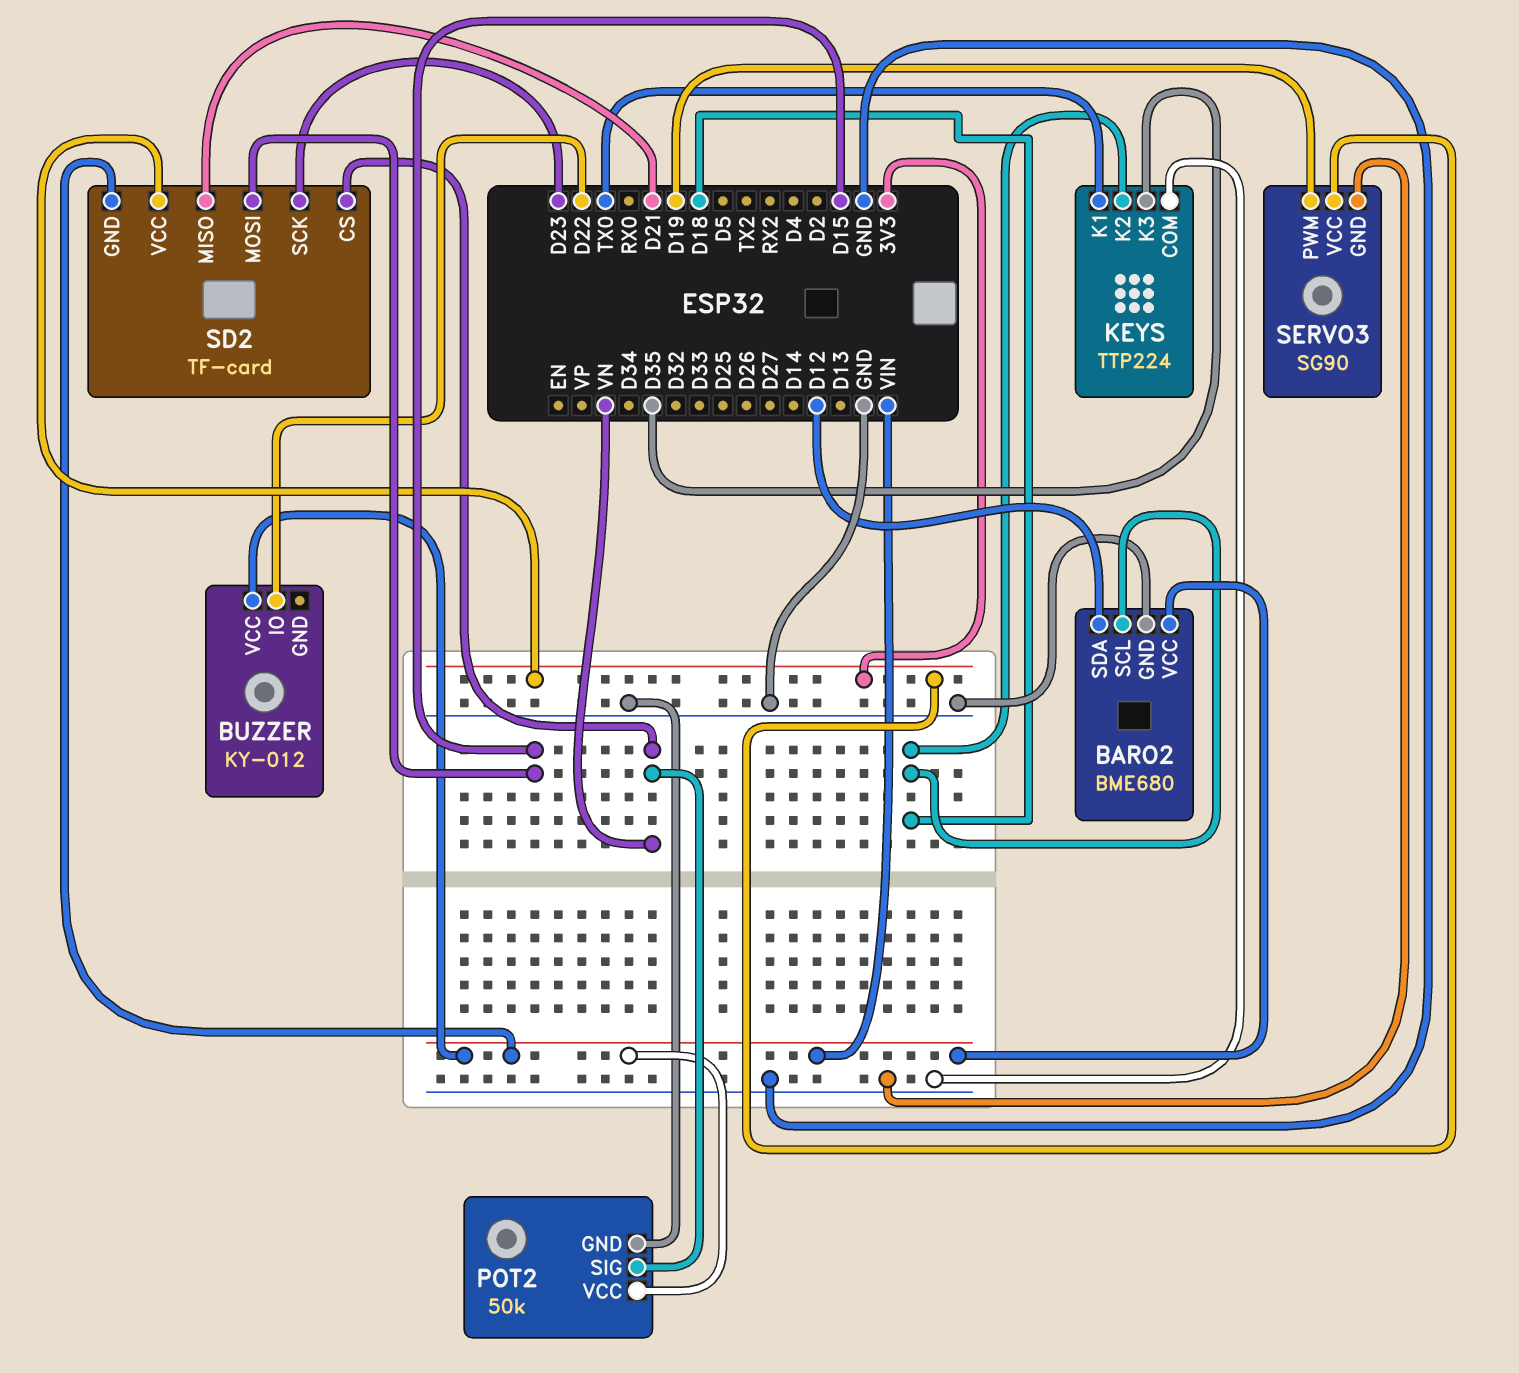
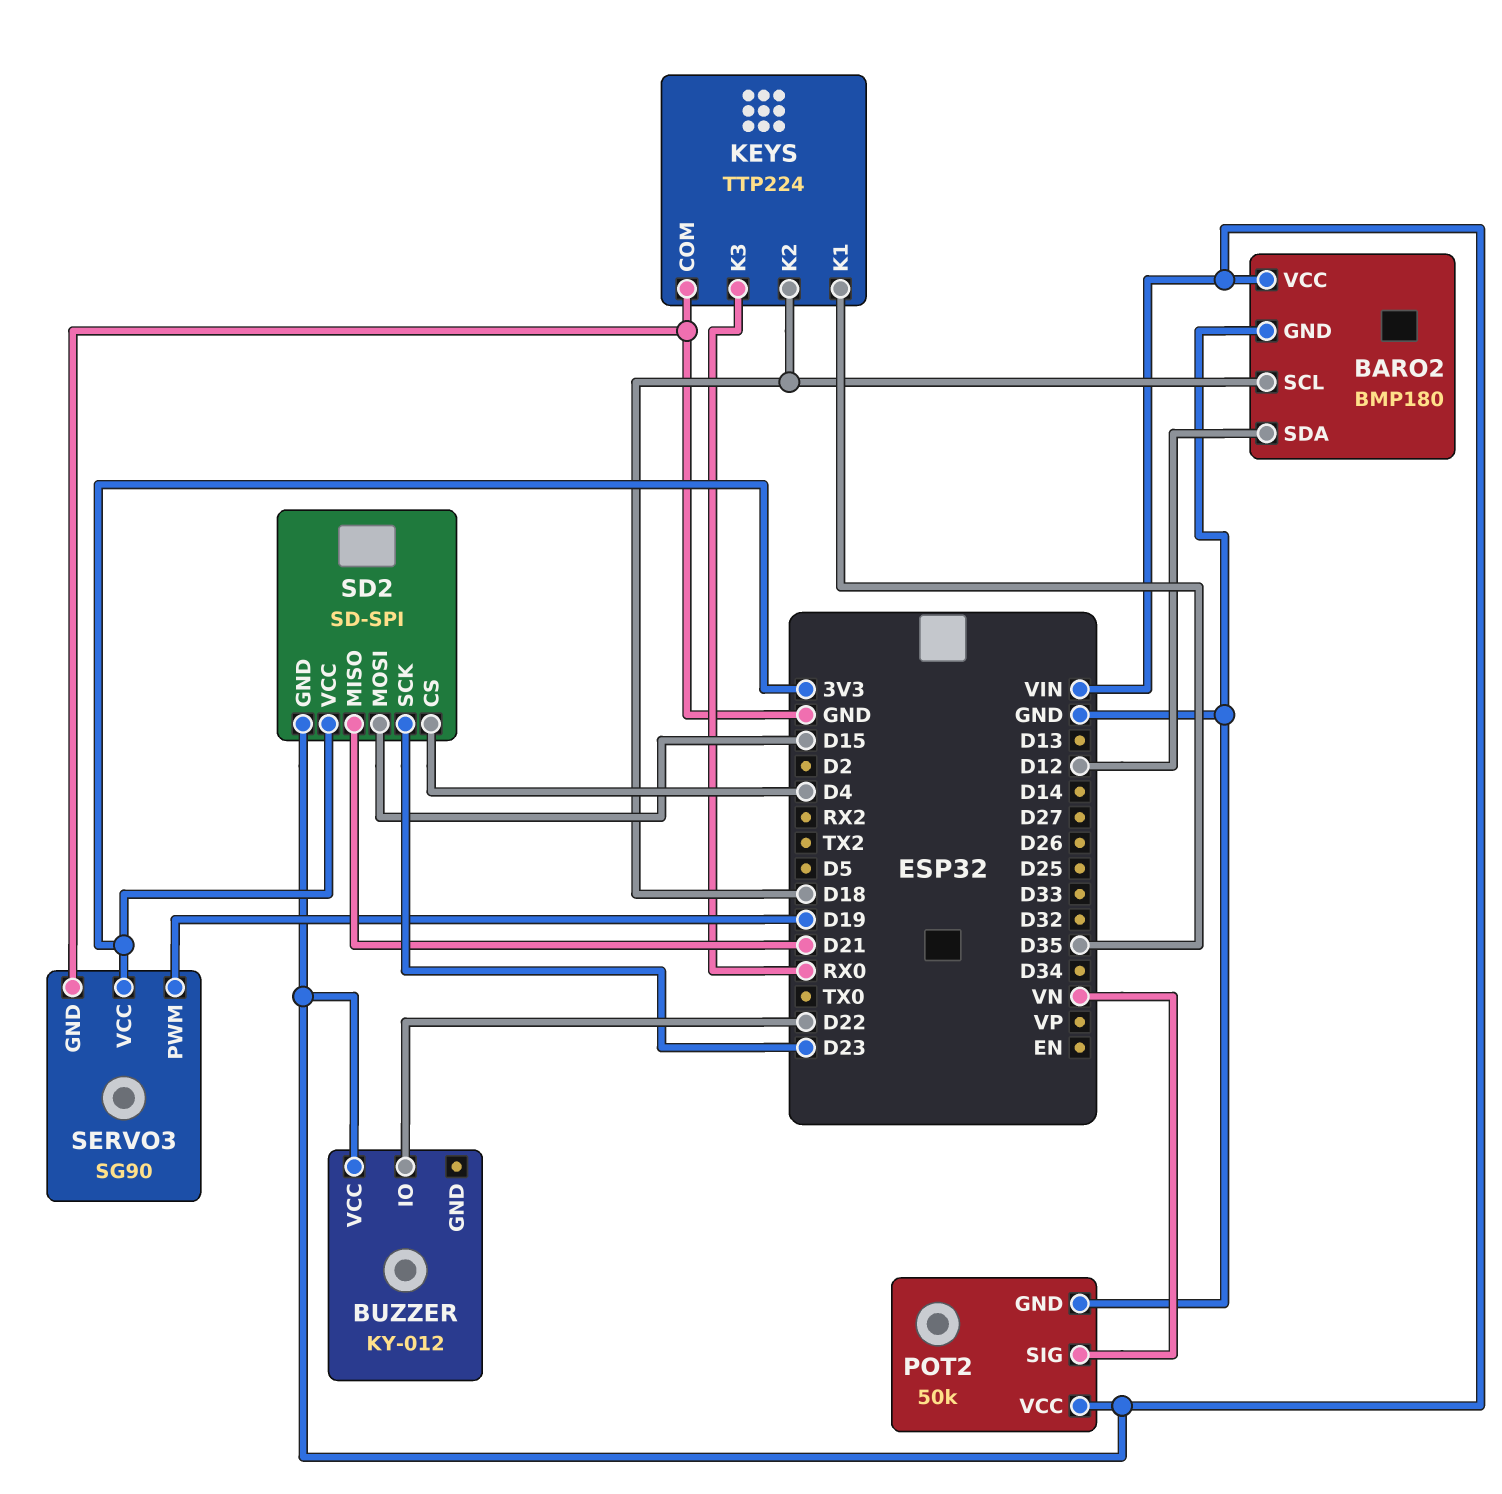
BARO2: BME680 -> BMP180
KEYS pin K1: TX0 -> D35
KEYS pin K3: D35 -> RX0
SD2: TF-card -> SD-SPI
SD2 pin CS: VN -> D4

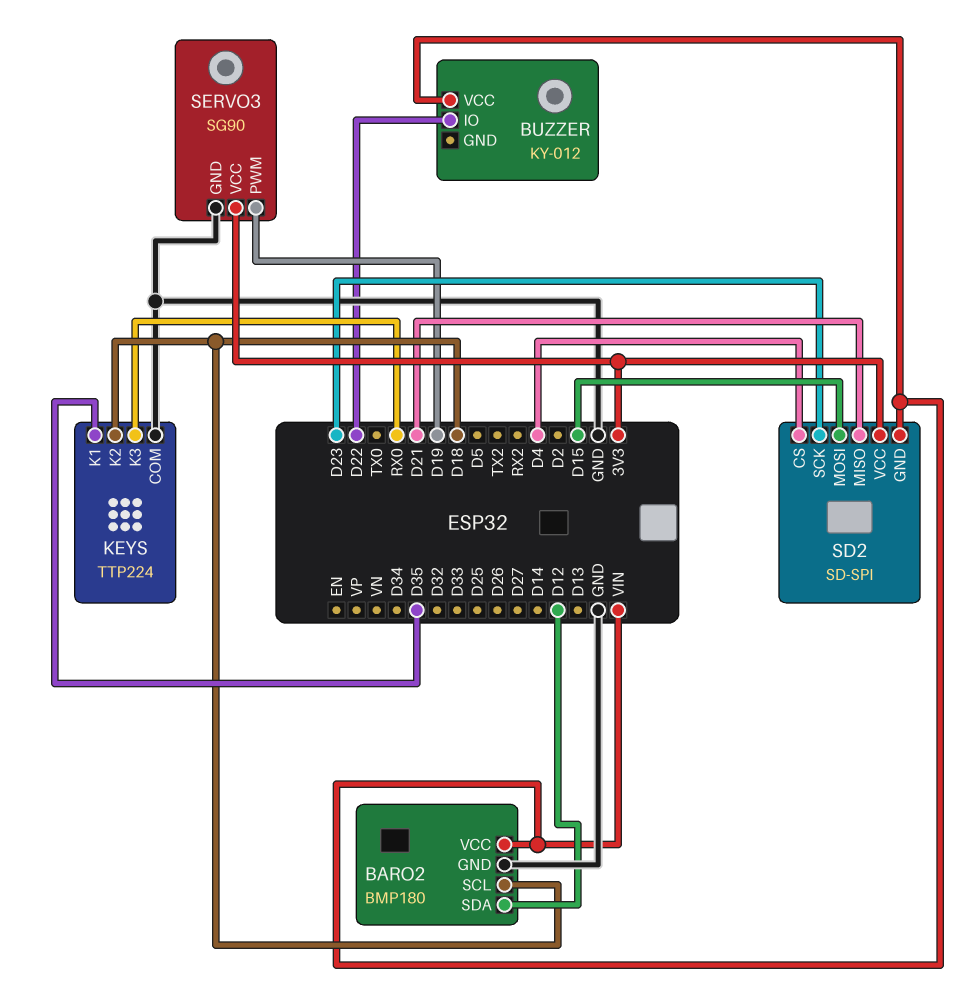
POT2: 50k -> none
POT2 pin GND: GND -> none
POT2 pin SIG: VN -> none
POT2 pin VCC: VIN -> none

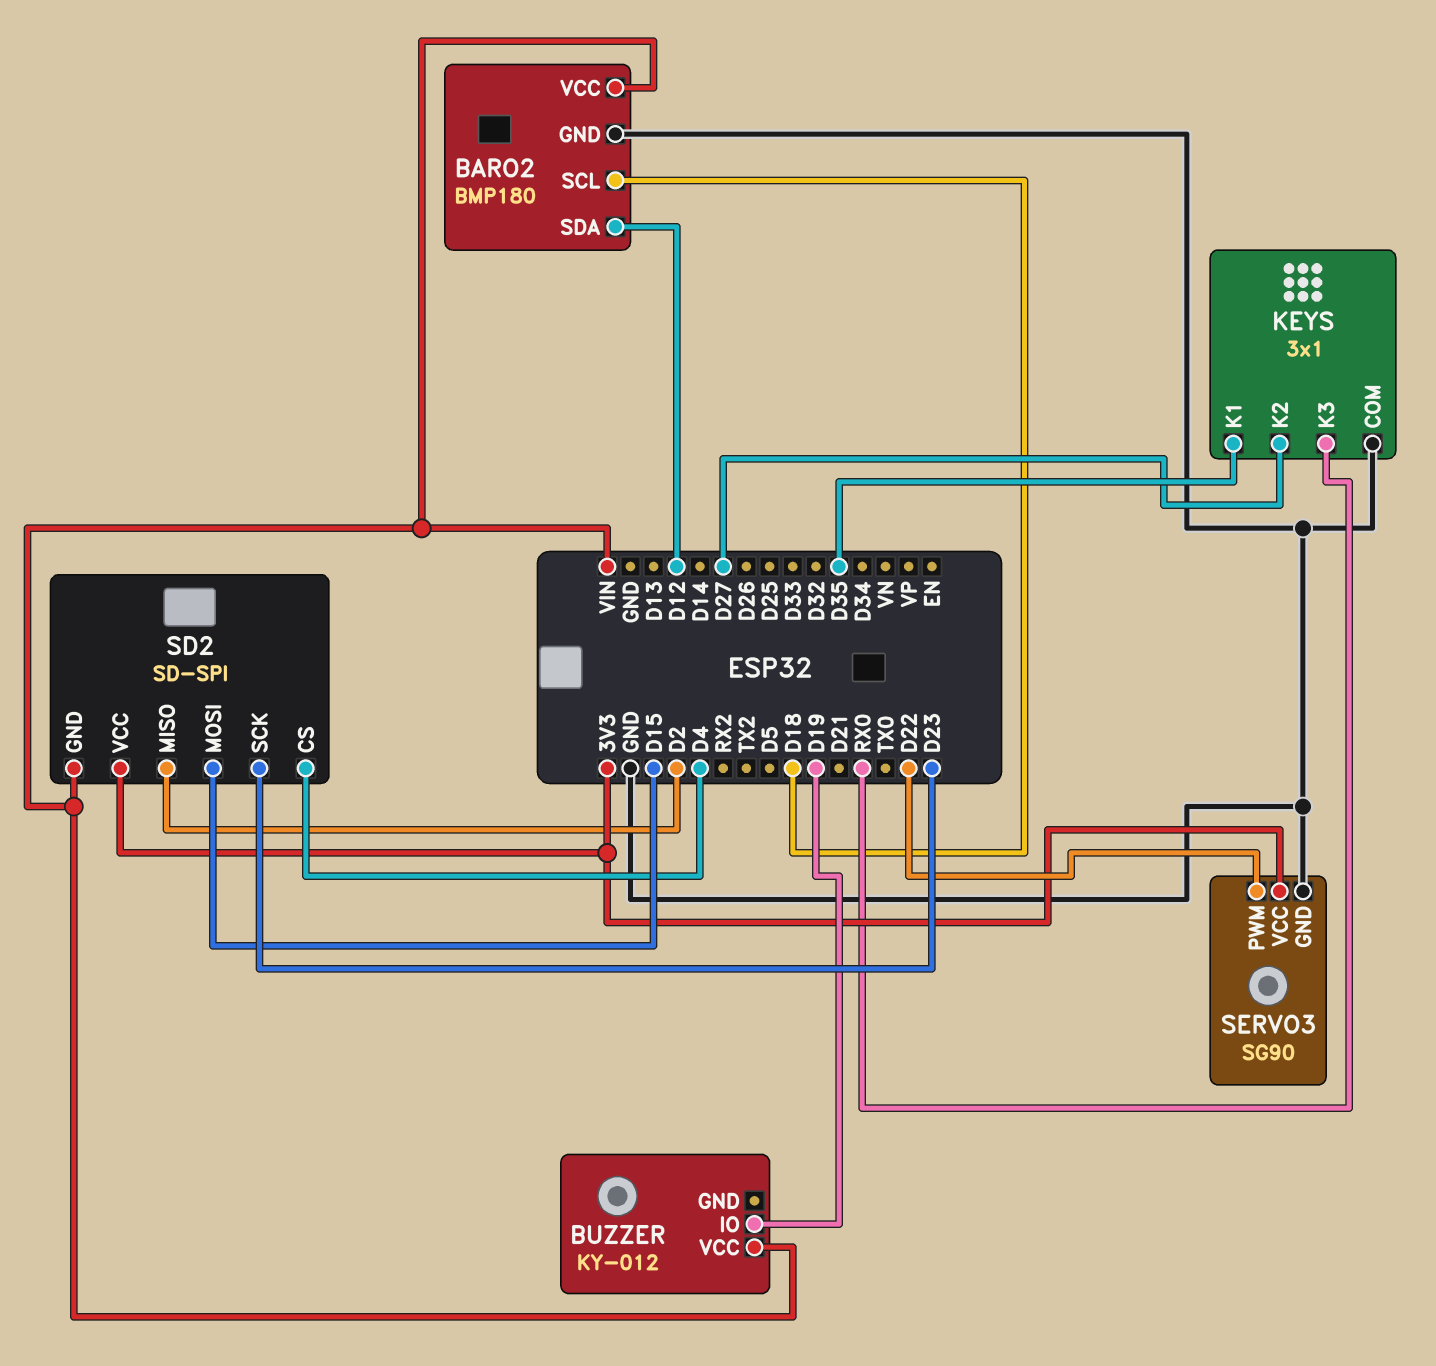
BUZZER pin IO: D22 -> D19
KEYS: TTP224 -> 3x1
KEYS pin K2: D18 -> D27
SD2 pin MISO: D21 -> D2
SERVO3 pin PWM: D19 -> D22

